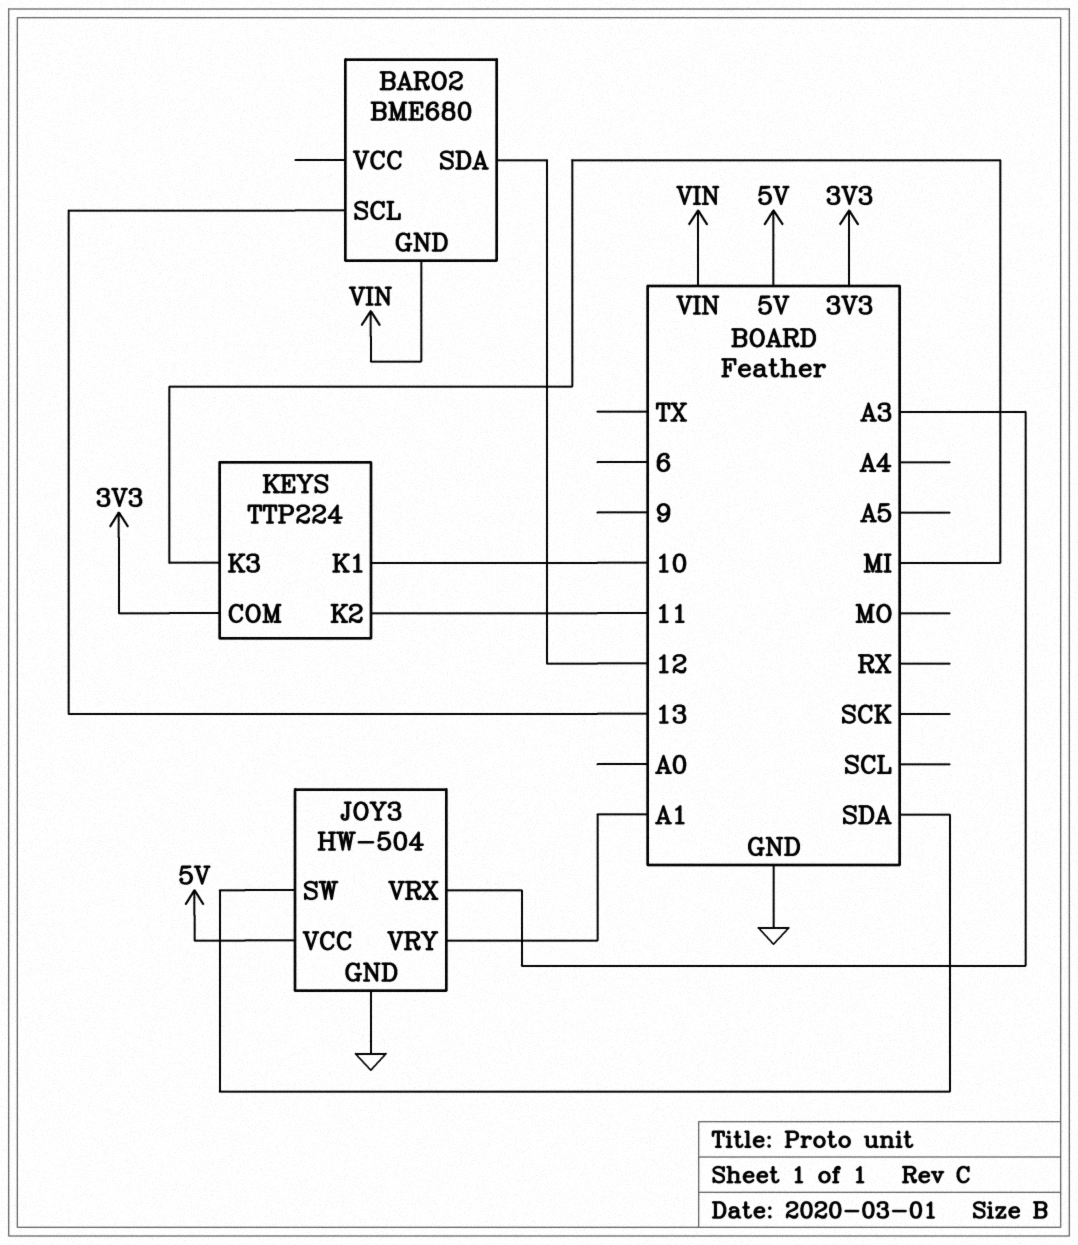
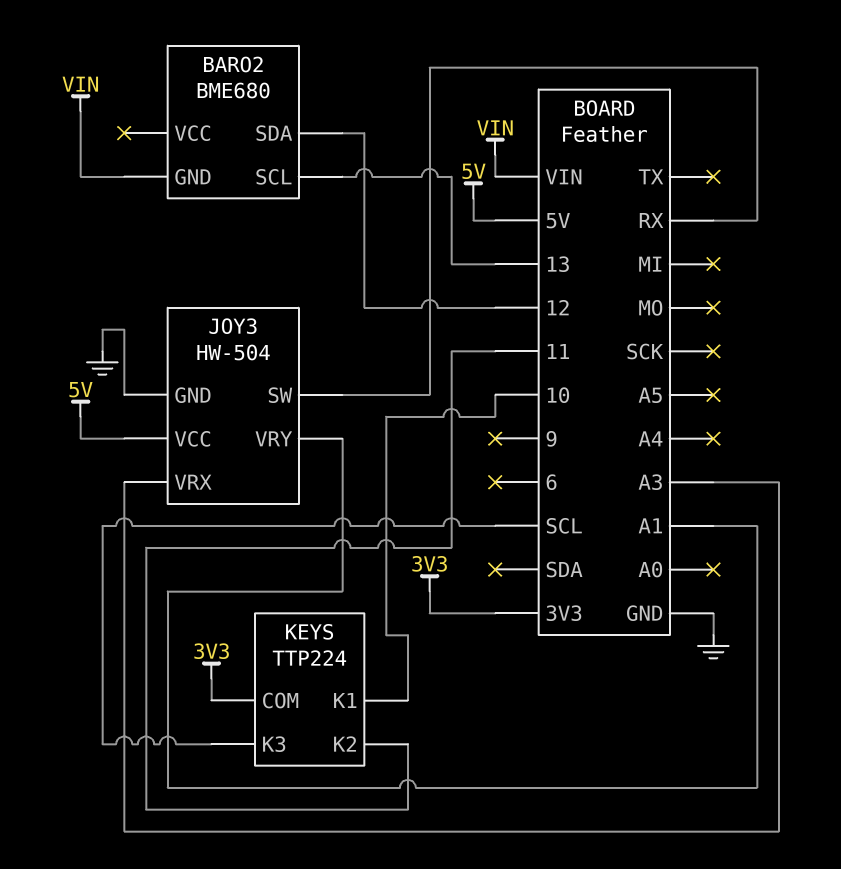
JOY3 pin SW: SDA -> RX
KEYS pin K3: MI -> SCL

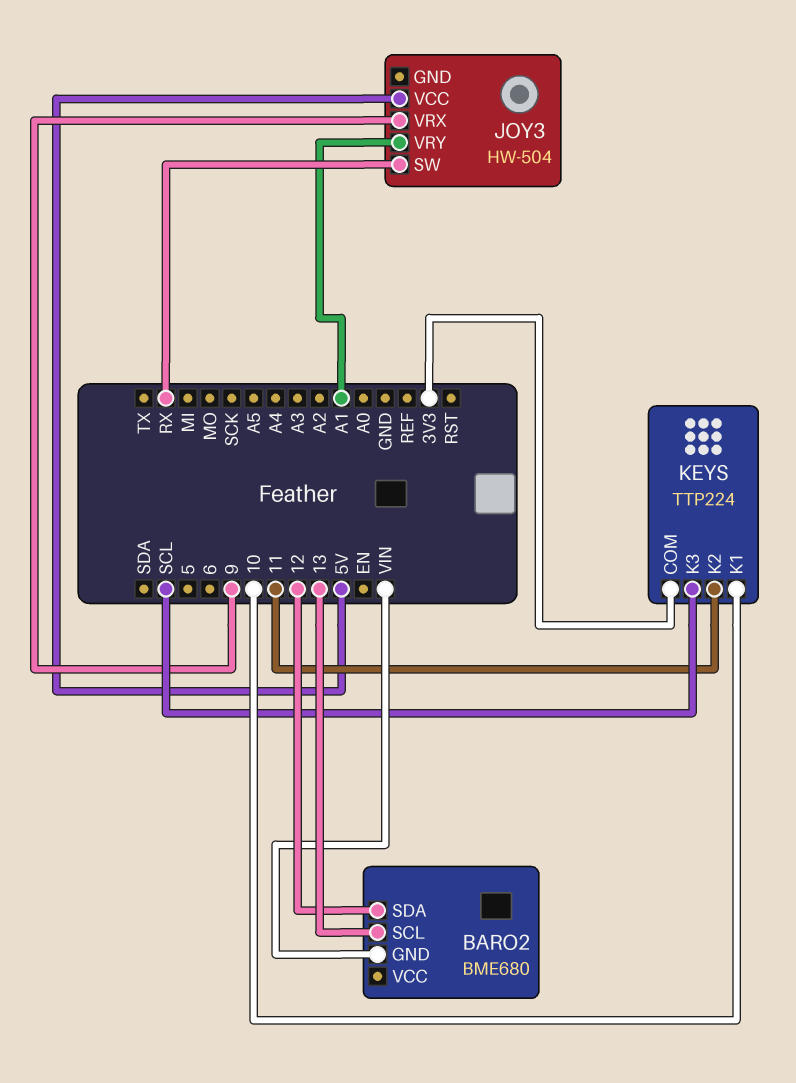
JOY3 pin GND: GND -> none
JOY3 pin VRX: A3 -> 9

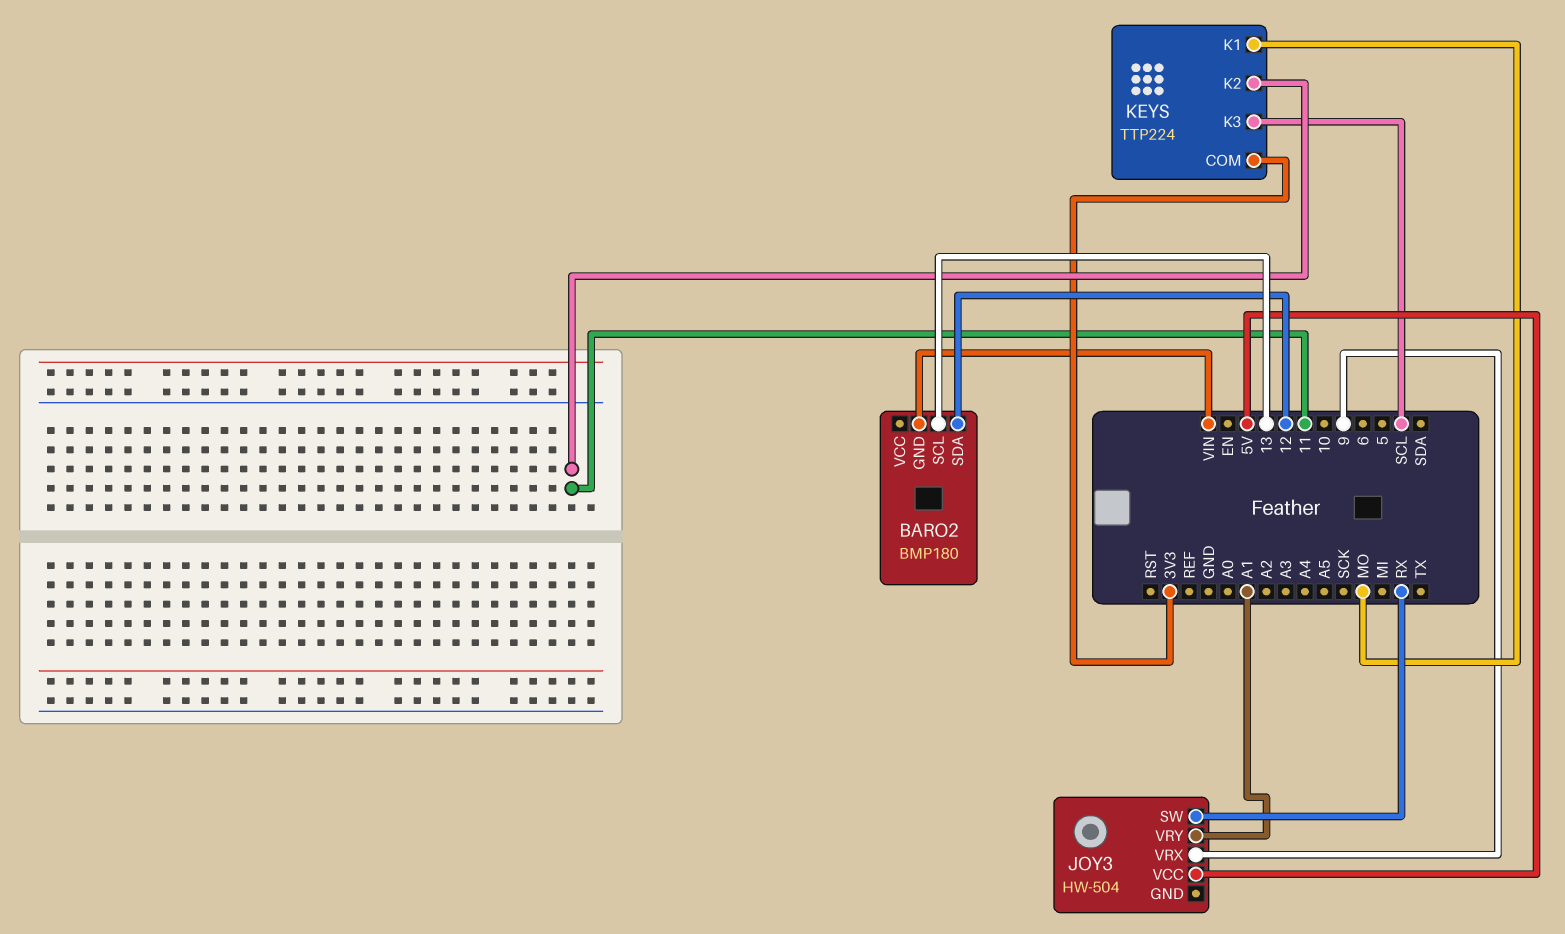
BARO2: BME680 -> BMP180
KEYS pin K1: 10 -> MO

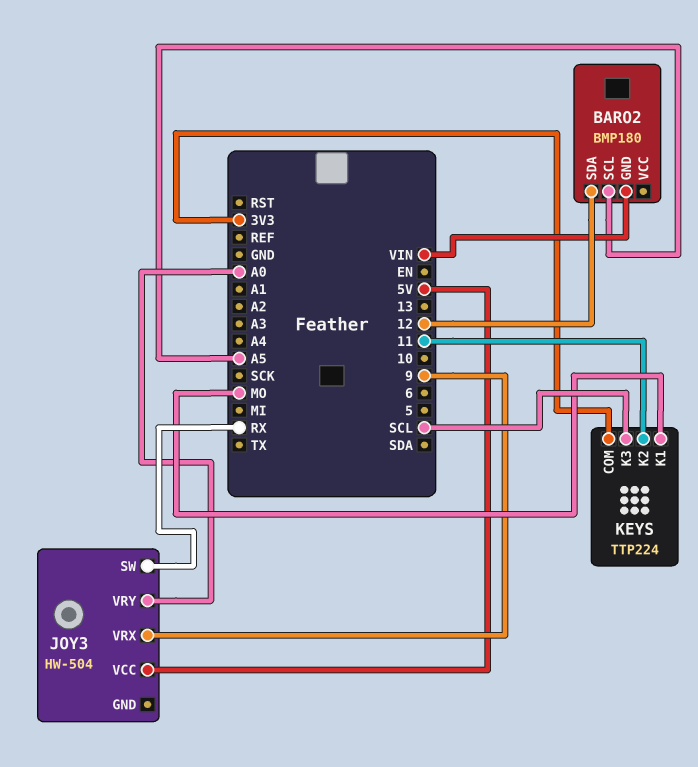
BARO2 pin SCL: 13 -> A5
JOY3 pin VRY: A1 -> A0

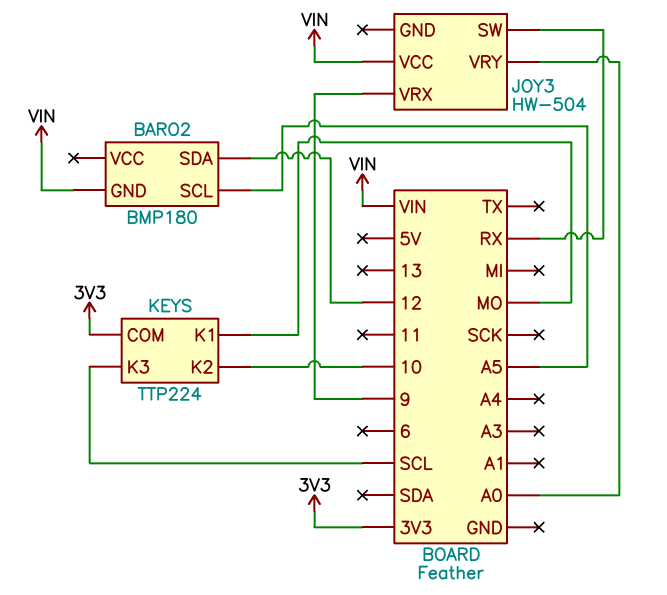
JOY3 pin VCC: 5V -> VIN
KEYS pin K2: 11 -> 10

